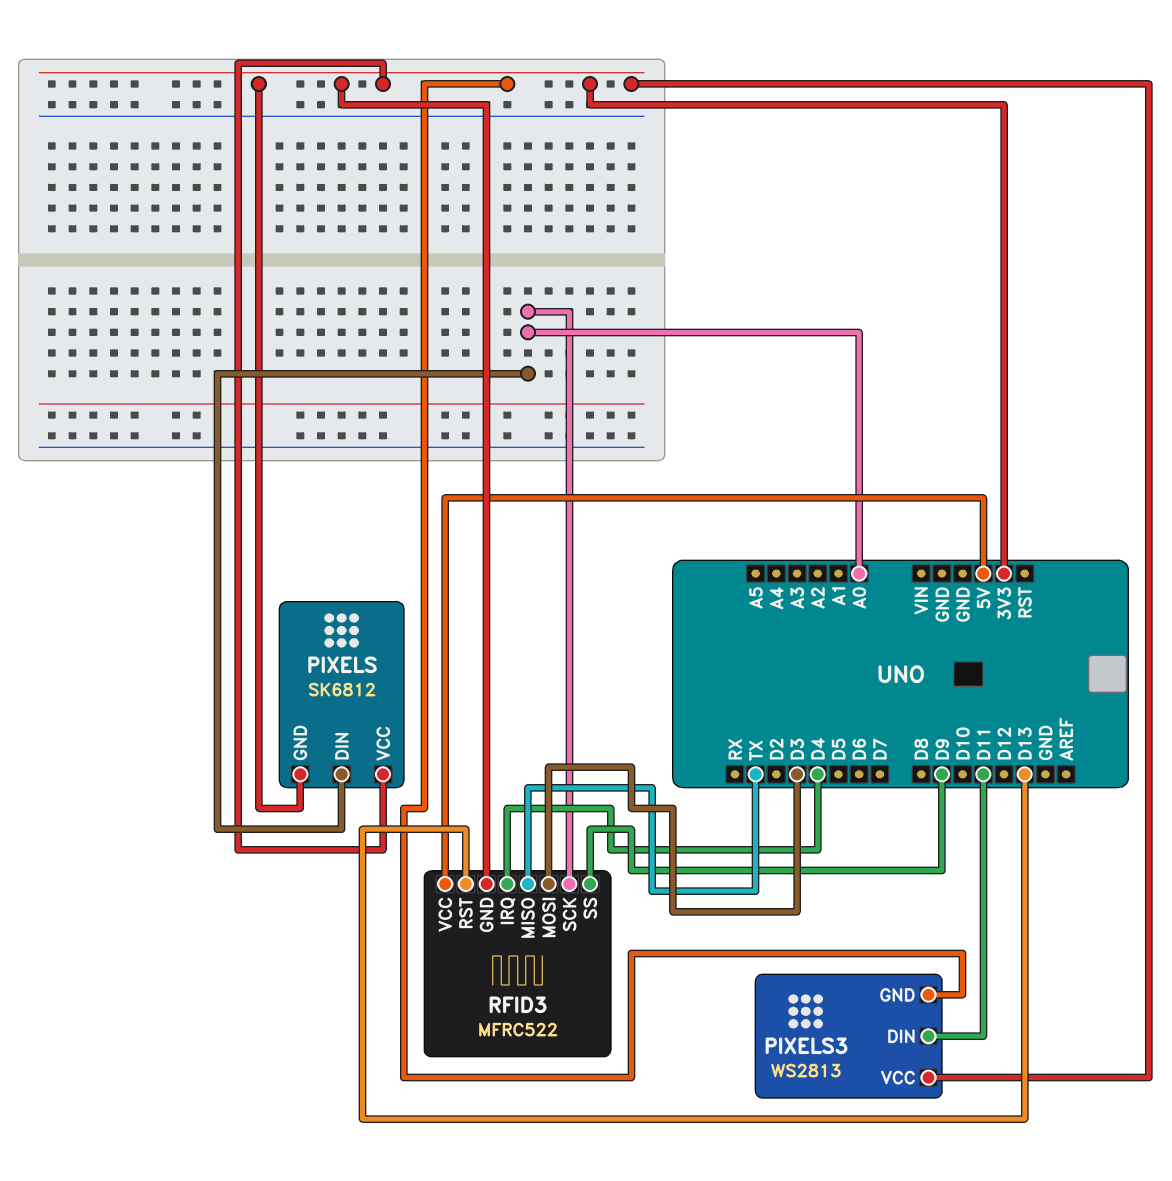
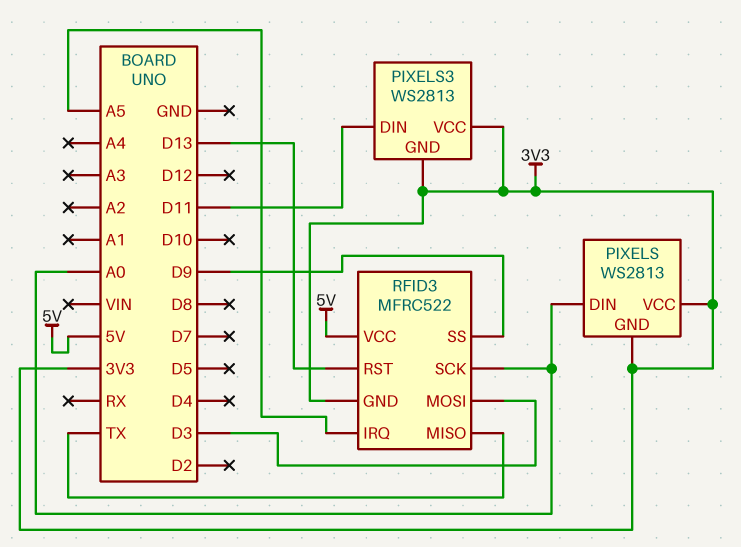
PIXELS: SK6812 -> WS2813
RFID3 pin IRQ: D4 -> A5

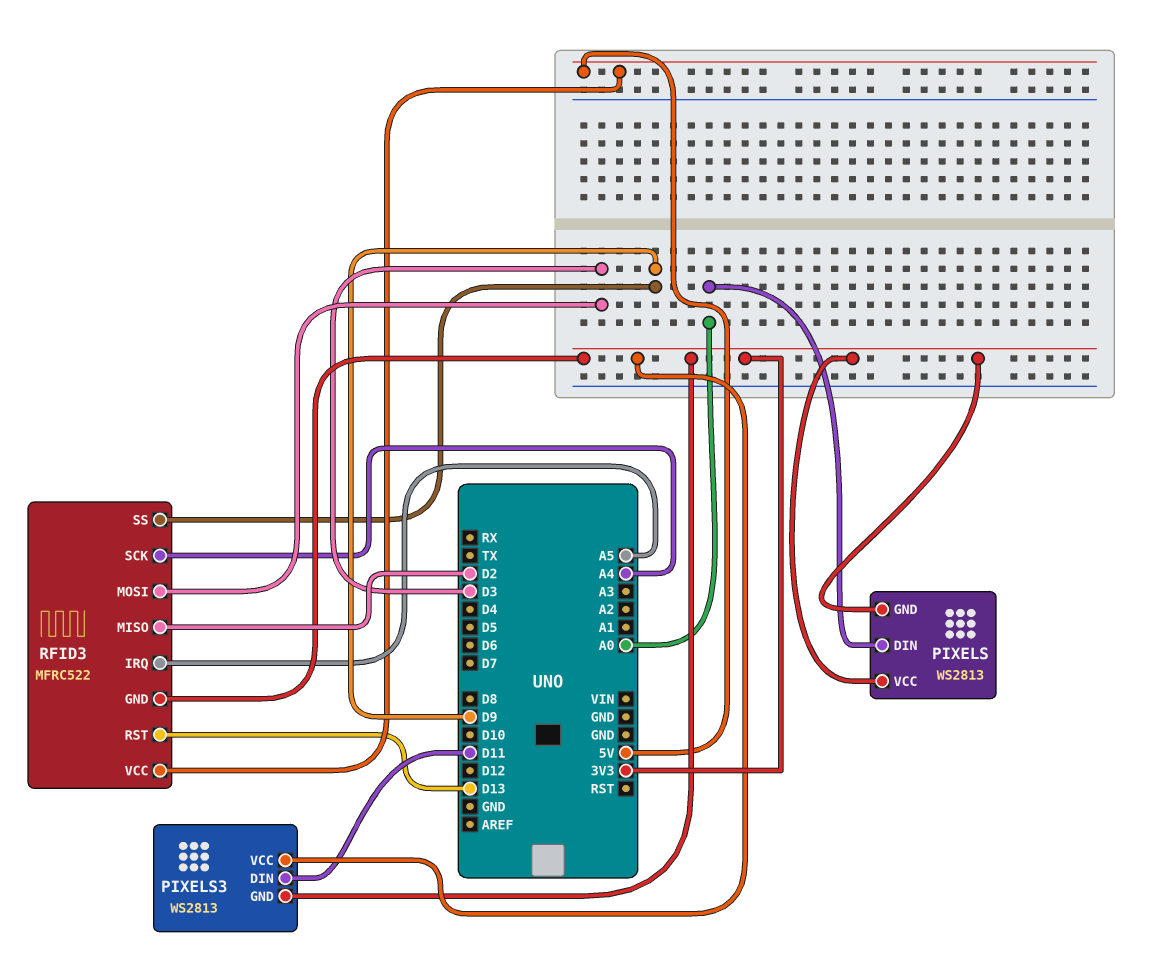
RFID3 pin MISO: TX -> D2
RFID3 pin SCK: A0 -> A4

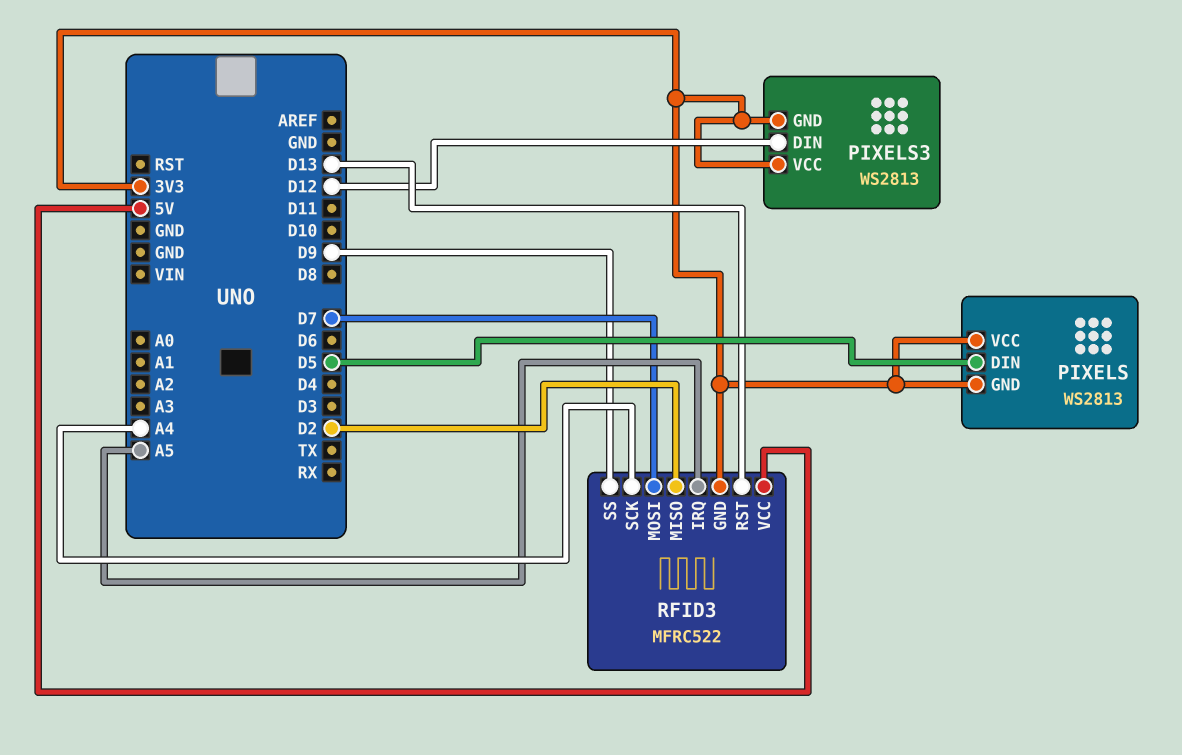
PIXELS pin DIN: A0 -> D5
PIXELS3 pin DIN: D11 -> D12
RFID3 pin MOSI: D3 -> D7

